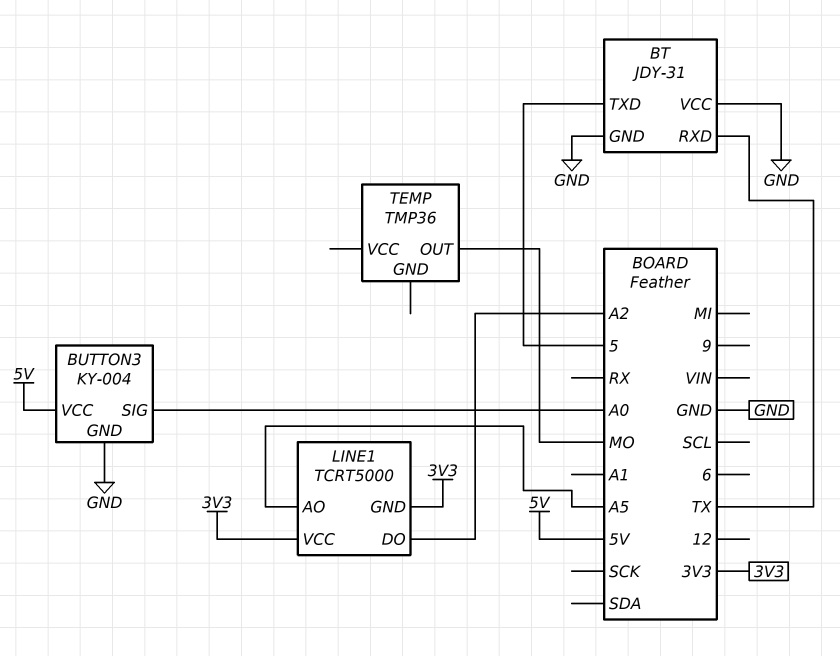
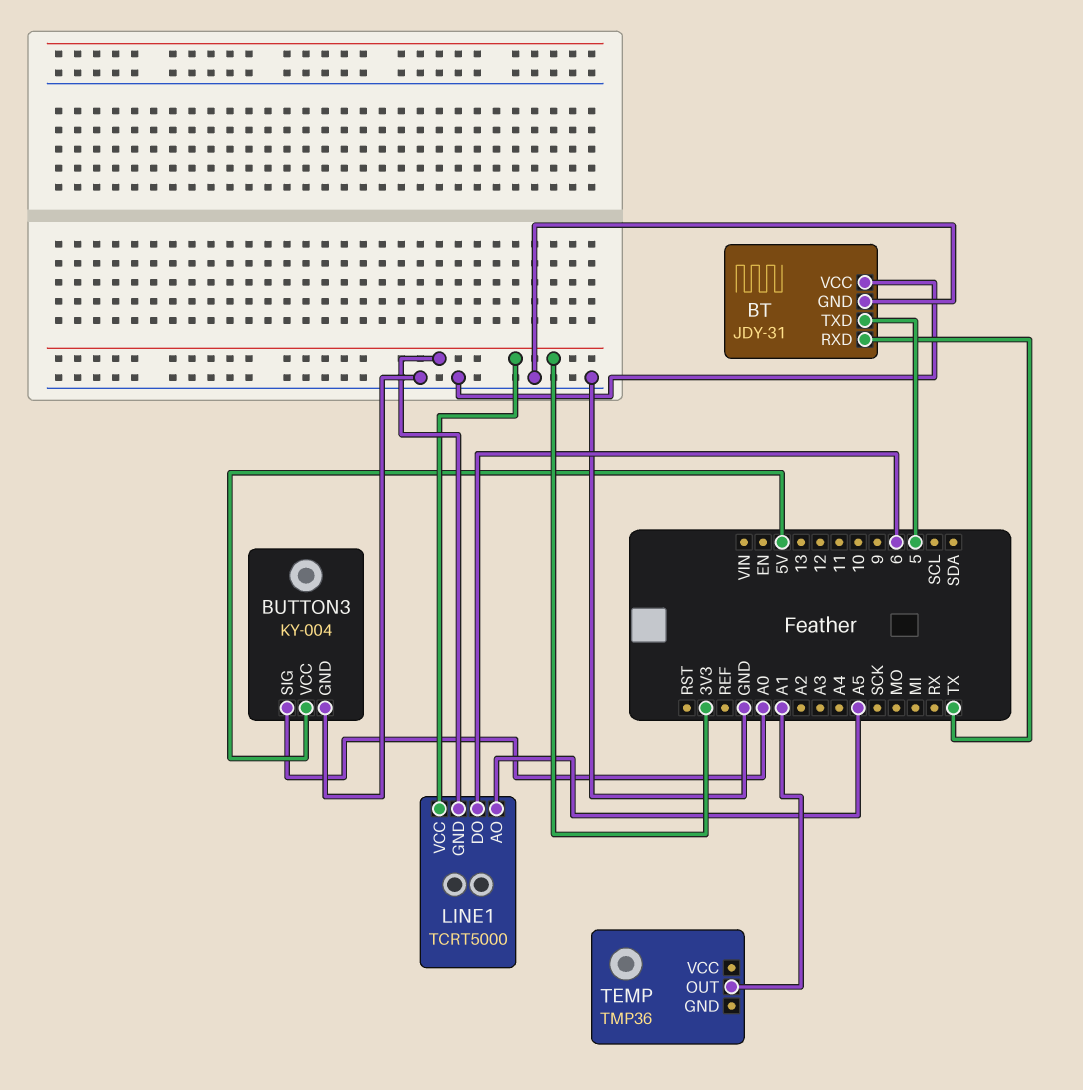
LINE1 pin DO: A2 -> 6
TEMP pin OUT: MO -> A1

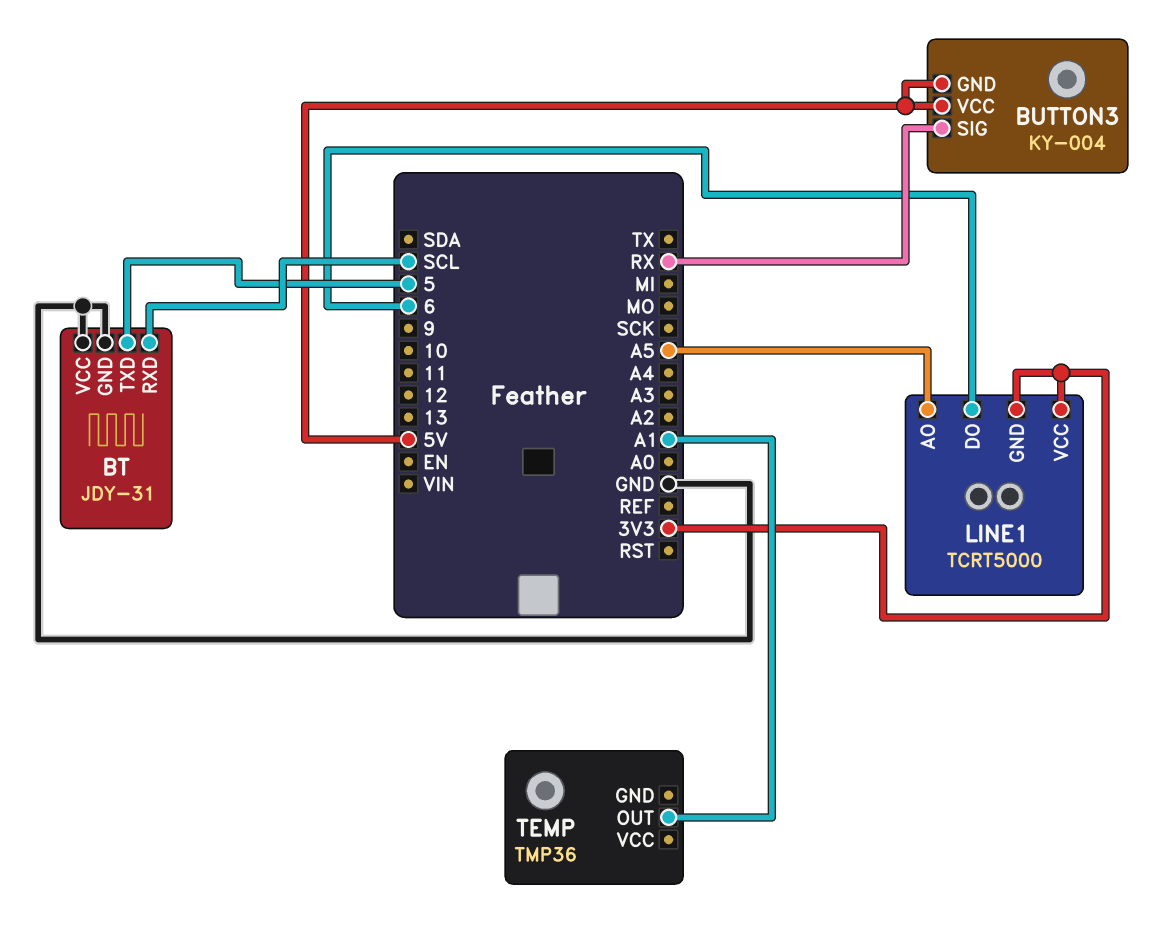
BT pin RXD: TX -> SCL
BUTTON3 pin GND: GND -> 5V
BUTTON3 pin SIG: A0 -> RX

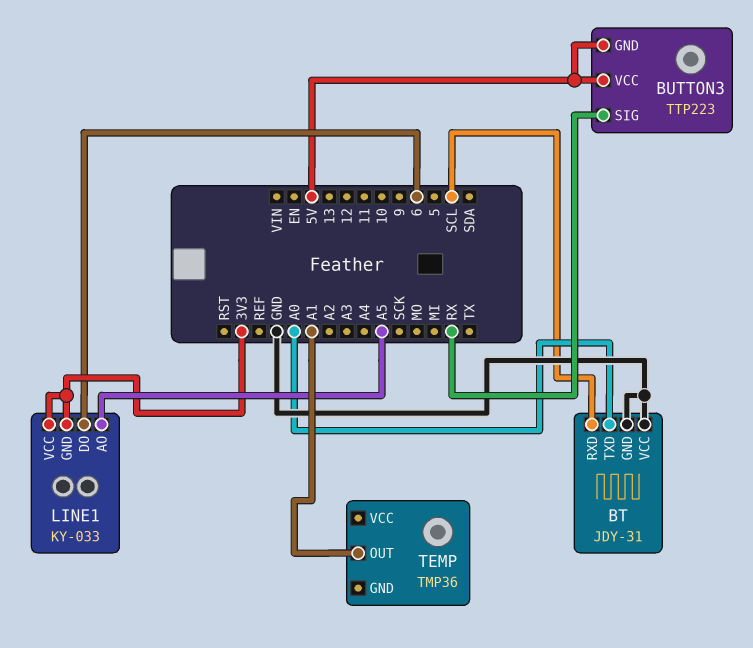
BT pin TXD: 5 -> A0
BUTTON3: KY-004 -> TTP223
LINE1: TCRT5000 -> KY-033

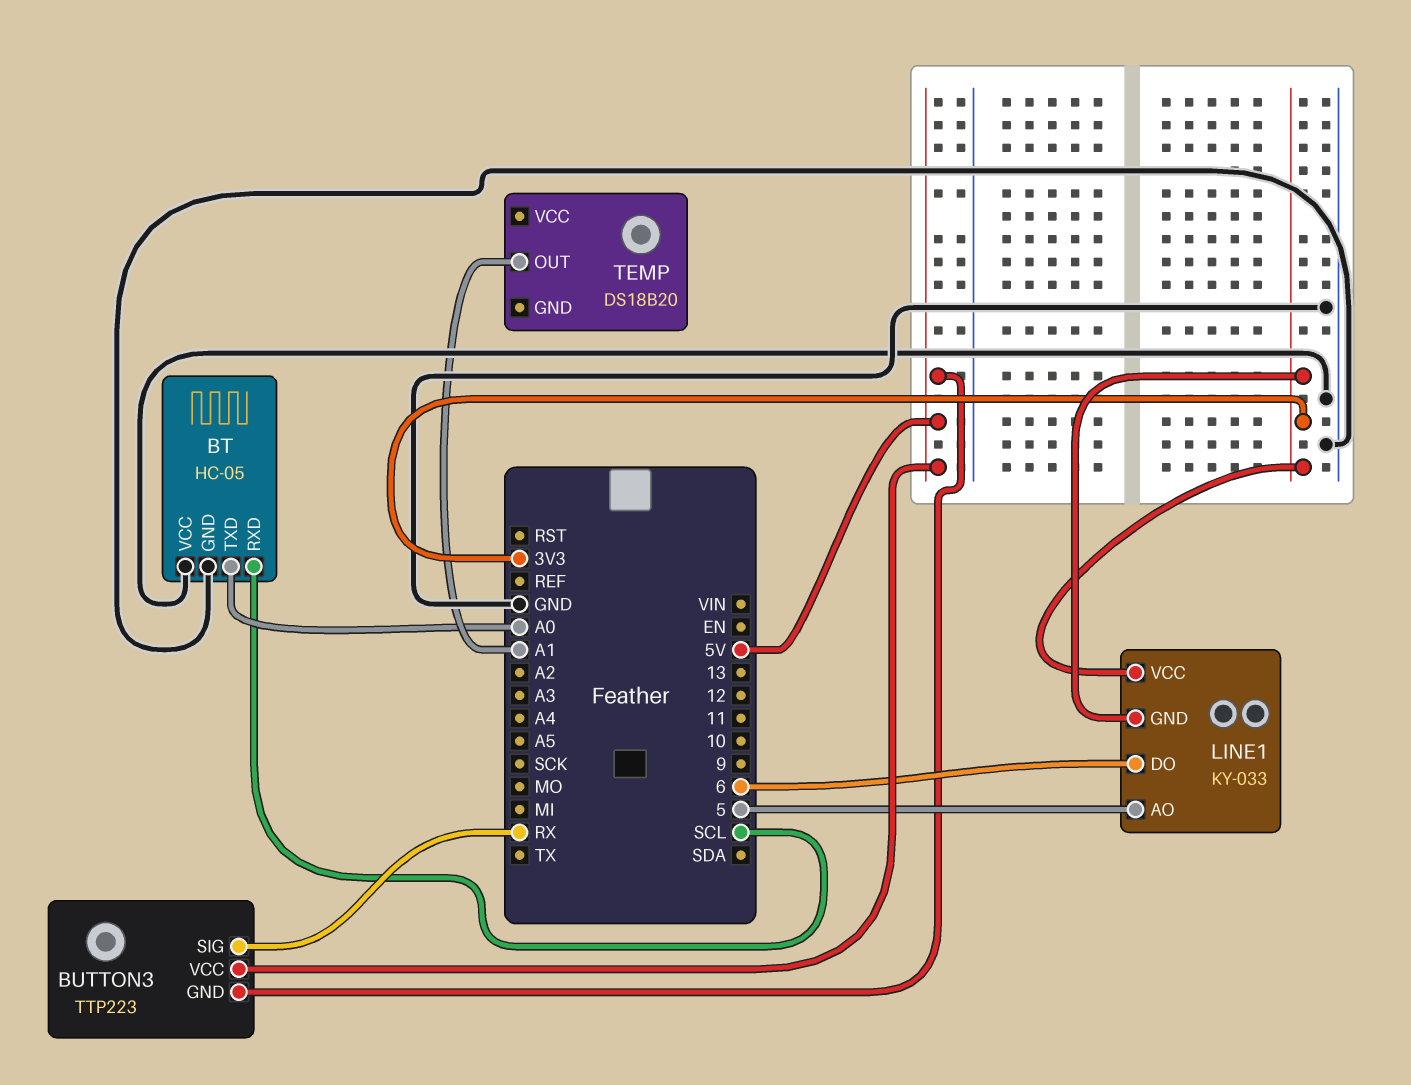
BT: JDY-31 -> HC-05
LINE1 pin AO: A5 -> 5
TEMP: TMP36 -> DS18B20

